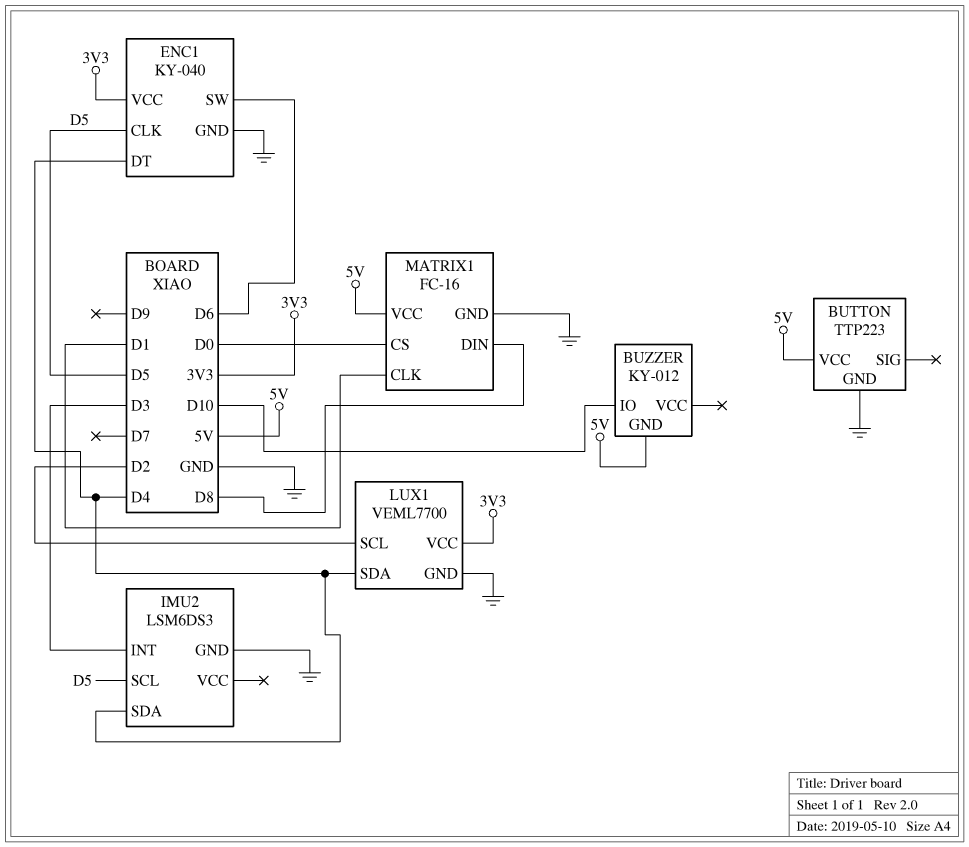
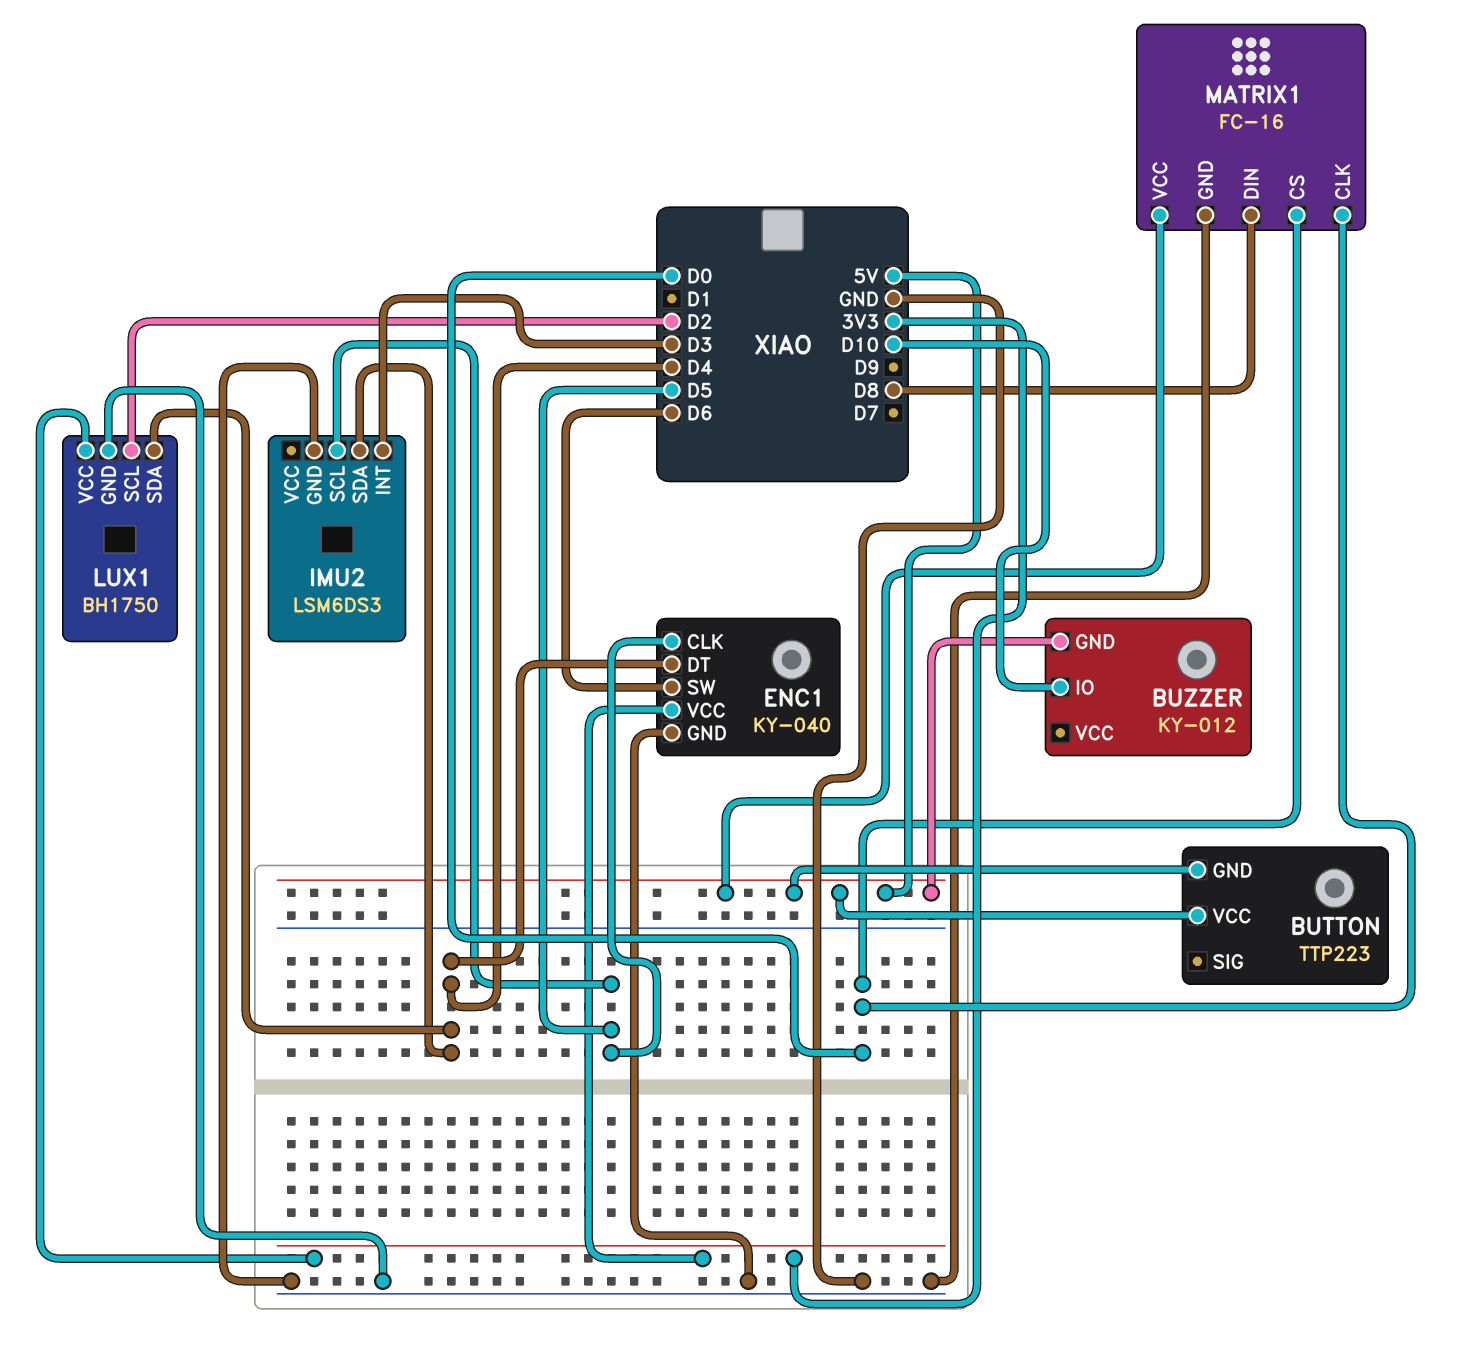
BUTTON pin GND: GND -> 5V
LUX1: VEML7700 -> BH1750
MATRIX1 pin CLK: D1 -> D0

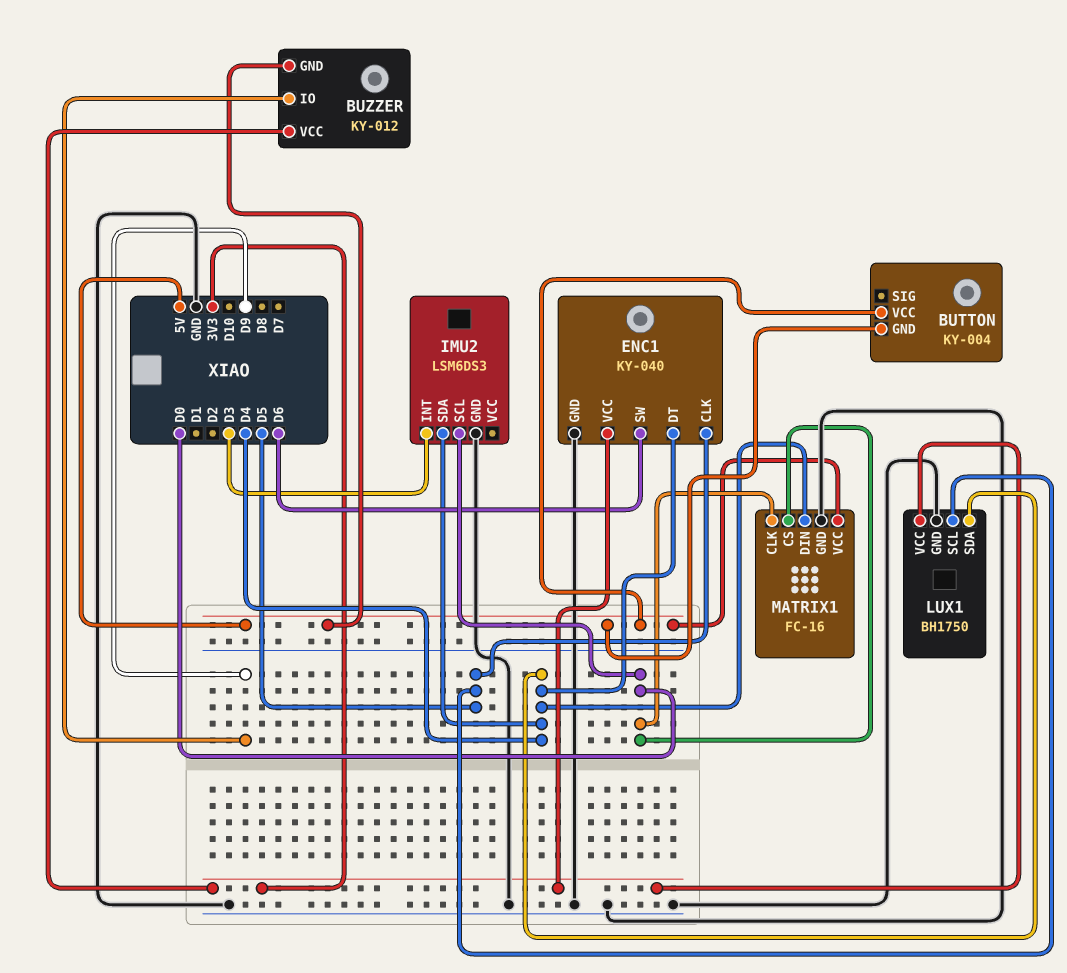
BUTTON: TTP223 -> KY-004
BUZZER pin IO: D10 -> D9
BUZZER pin VCC: none -> 3V3
IMU2 pin SCL: D5 -> D0
LUX1 pin SCL: D2 -> D5
MATRIX1 pin DIN: D8 -> D4

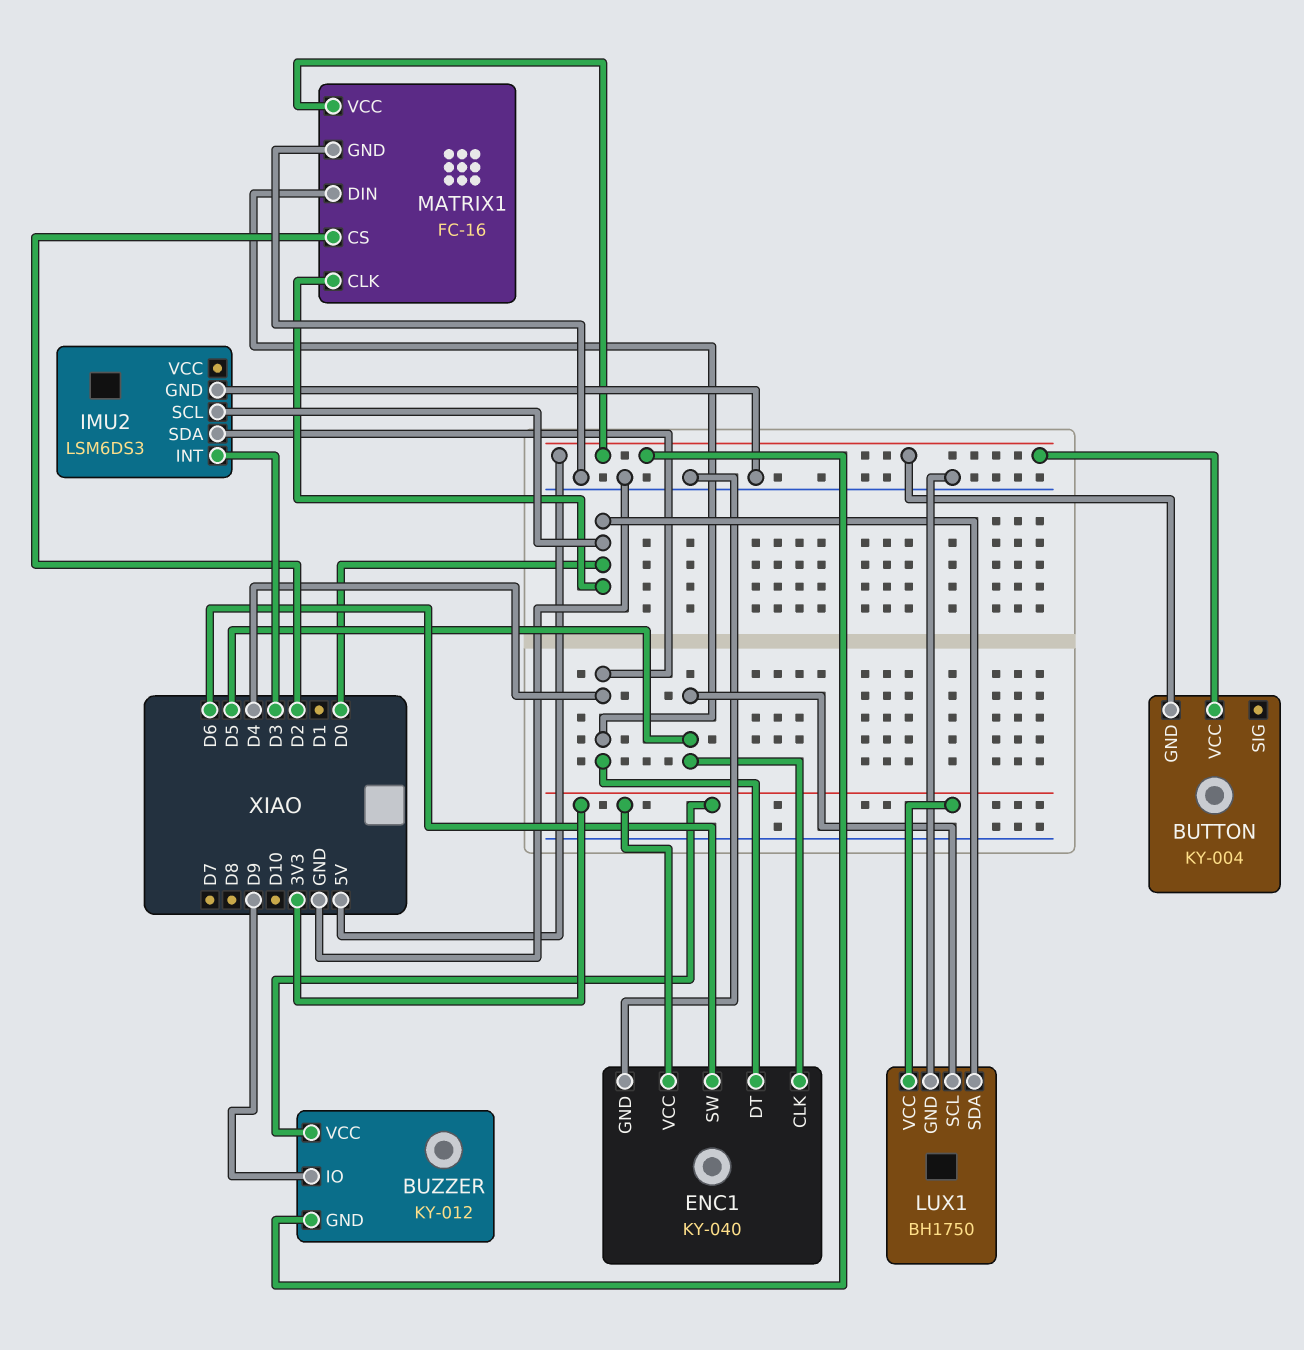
LUX1 pin SDA: D4 -> D0
MATRIX1 pin CS: D0 -> D2

